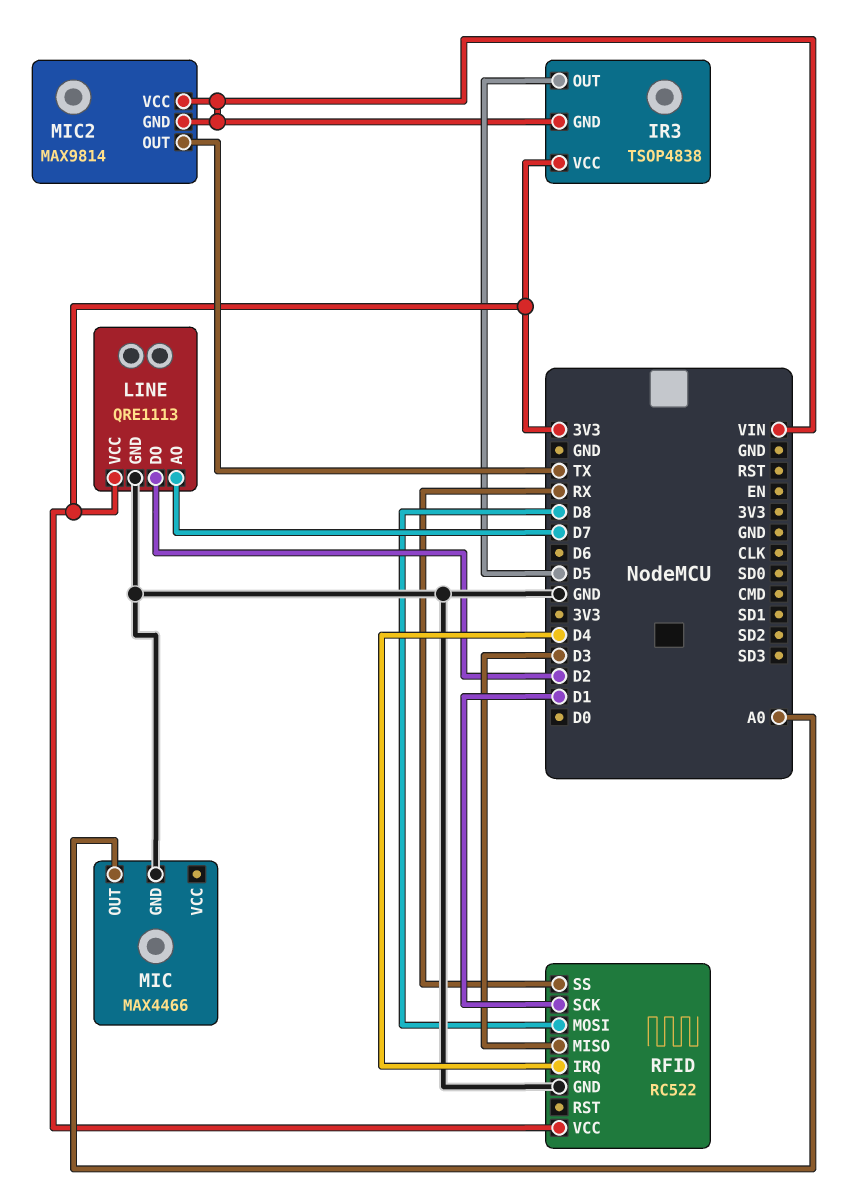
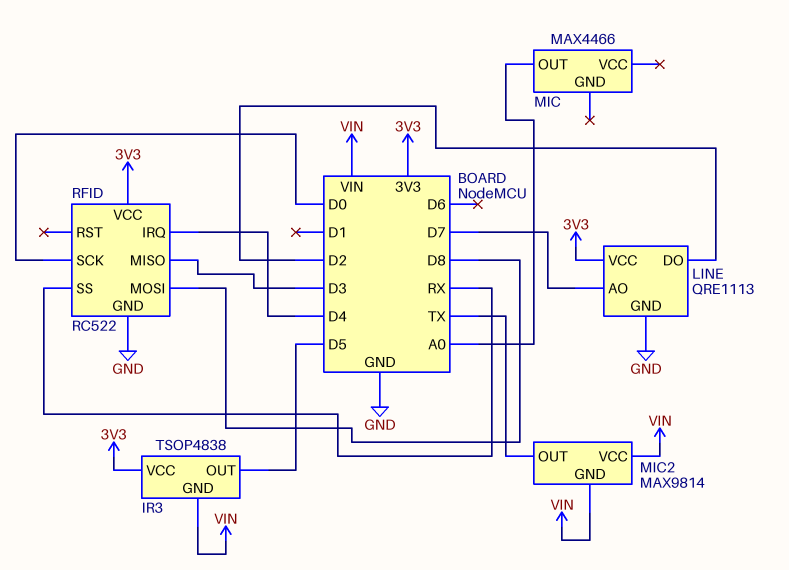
MIC pin GND: GND -> none
RFID pin SCK: D1 -> D0

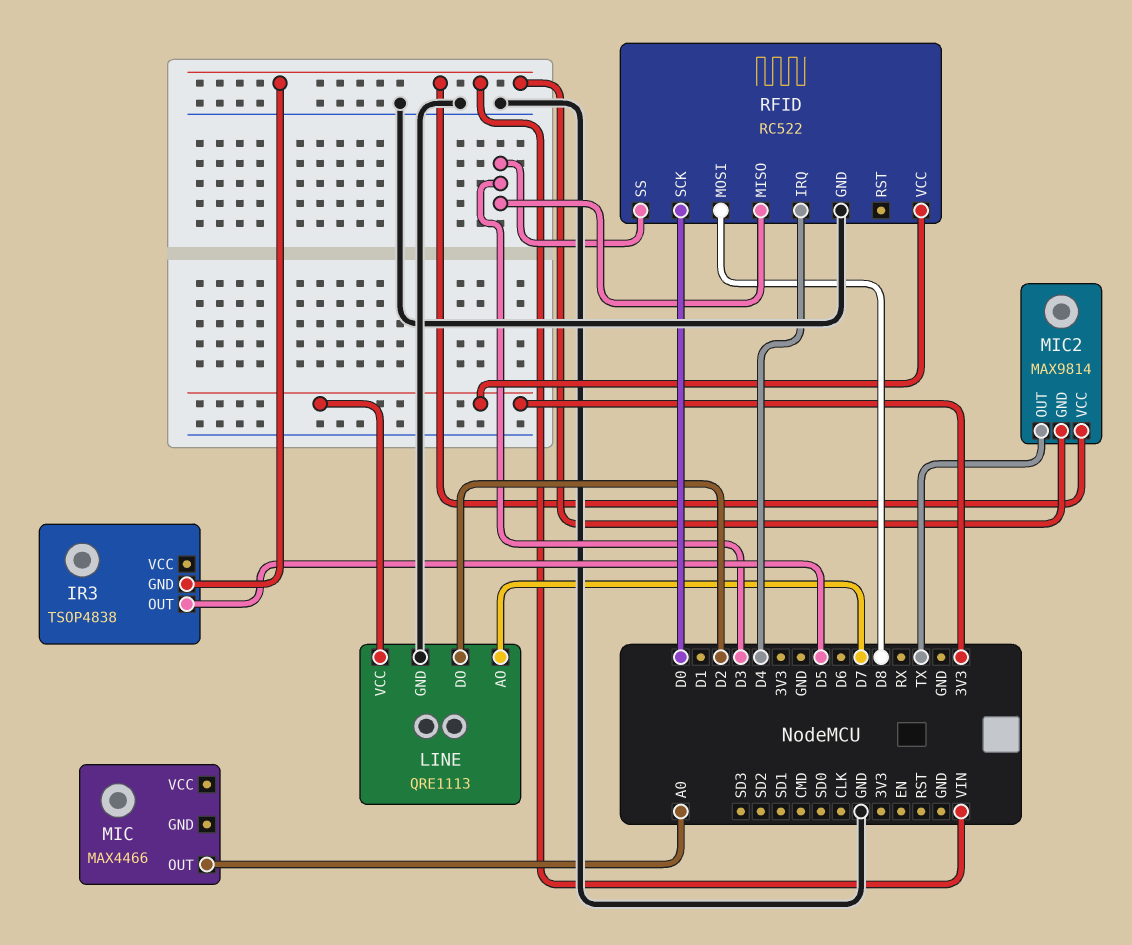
IR3 pin VCC: 3V3 -> none
RFID pin SS: RX -> D3

